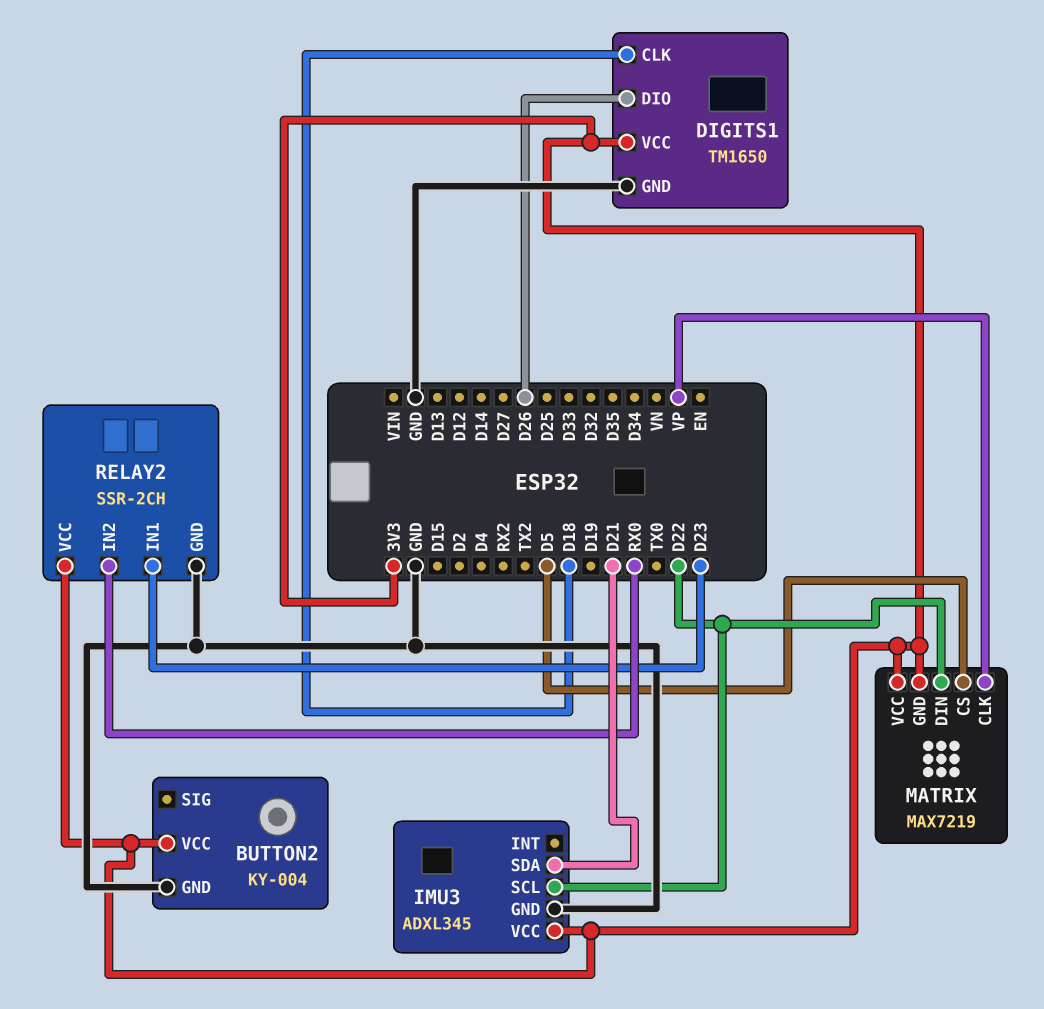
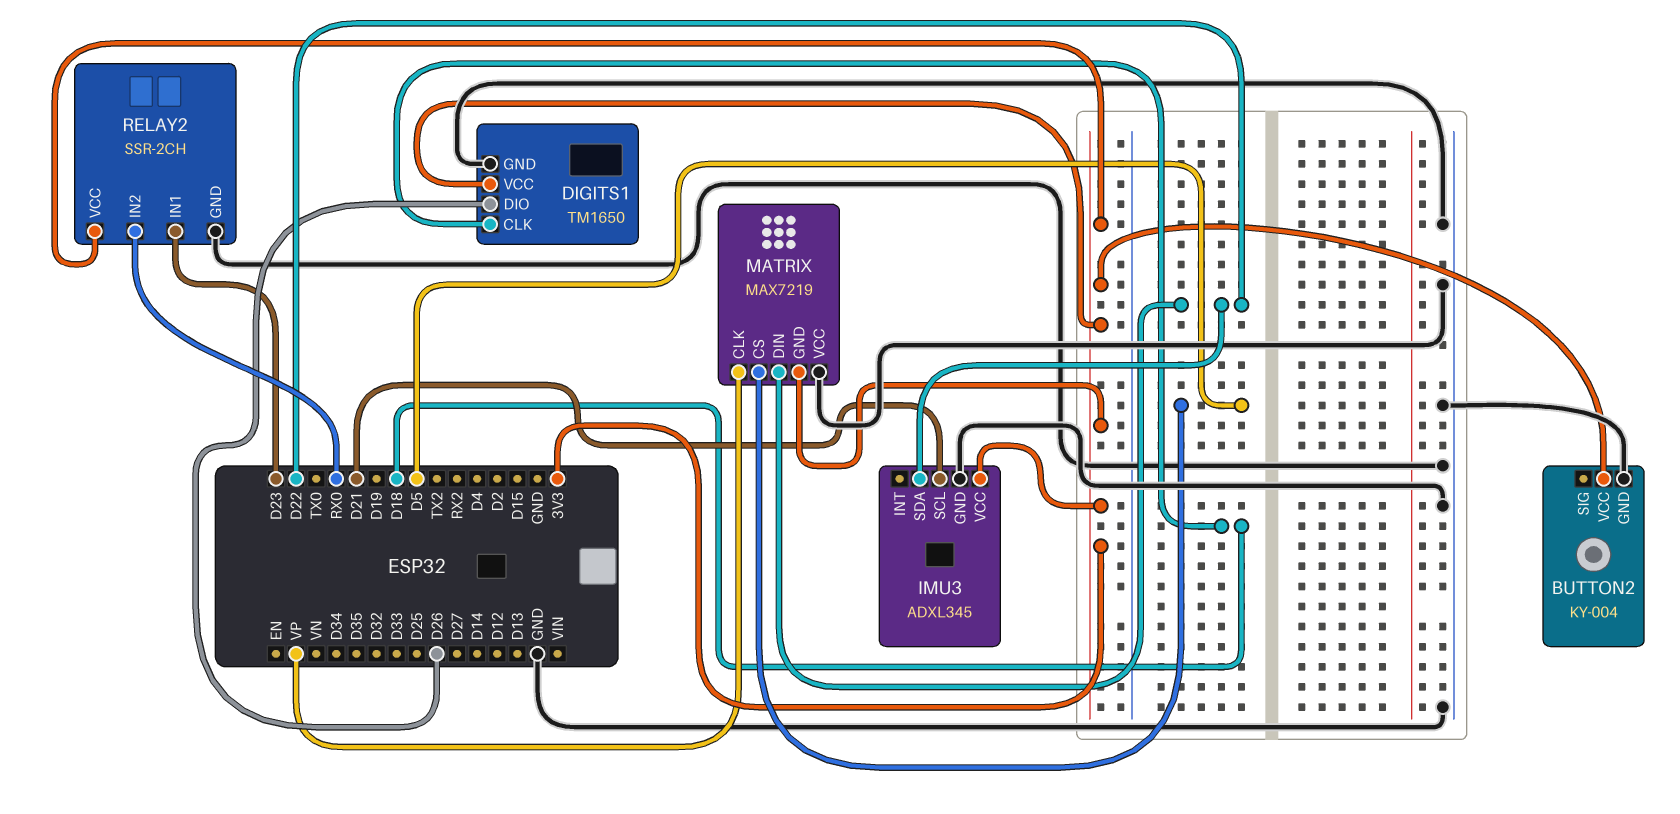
IMU3 pin SCL: D22 -> D21
IMU3 pin SDA: D21 -> D22
MATRIX pin VCC: 3V3 -> GND

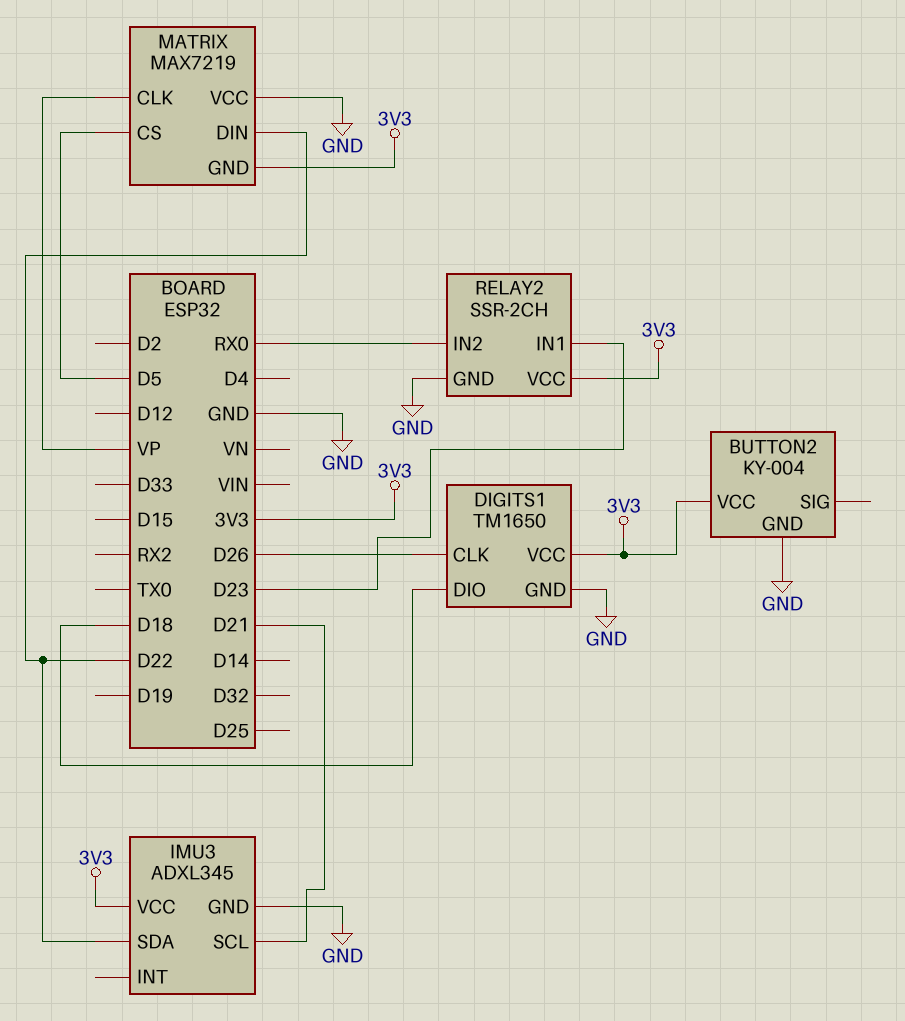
DIGITS1 pin CLK: D18 -> D26
DIGITS1 pin DIO: D26 -> D18

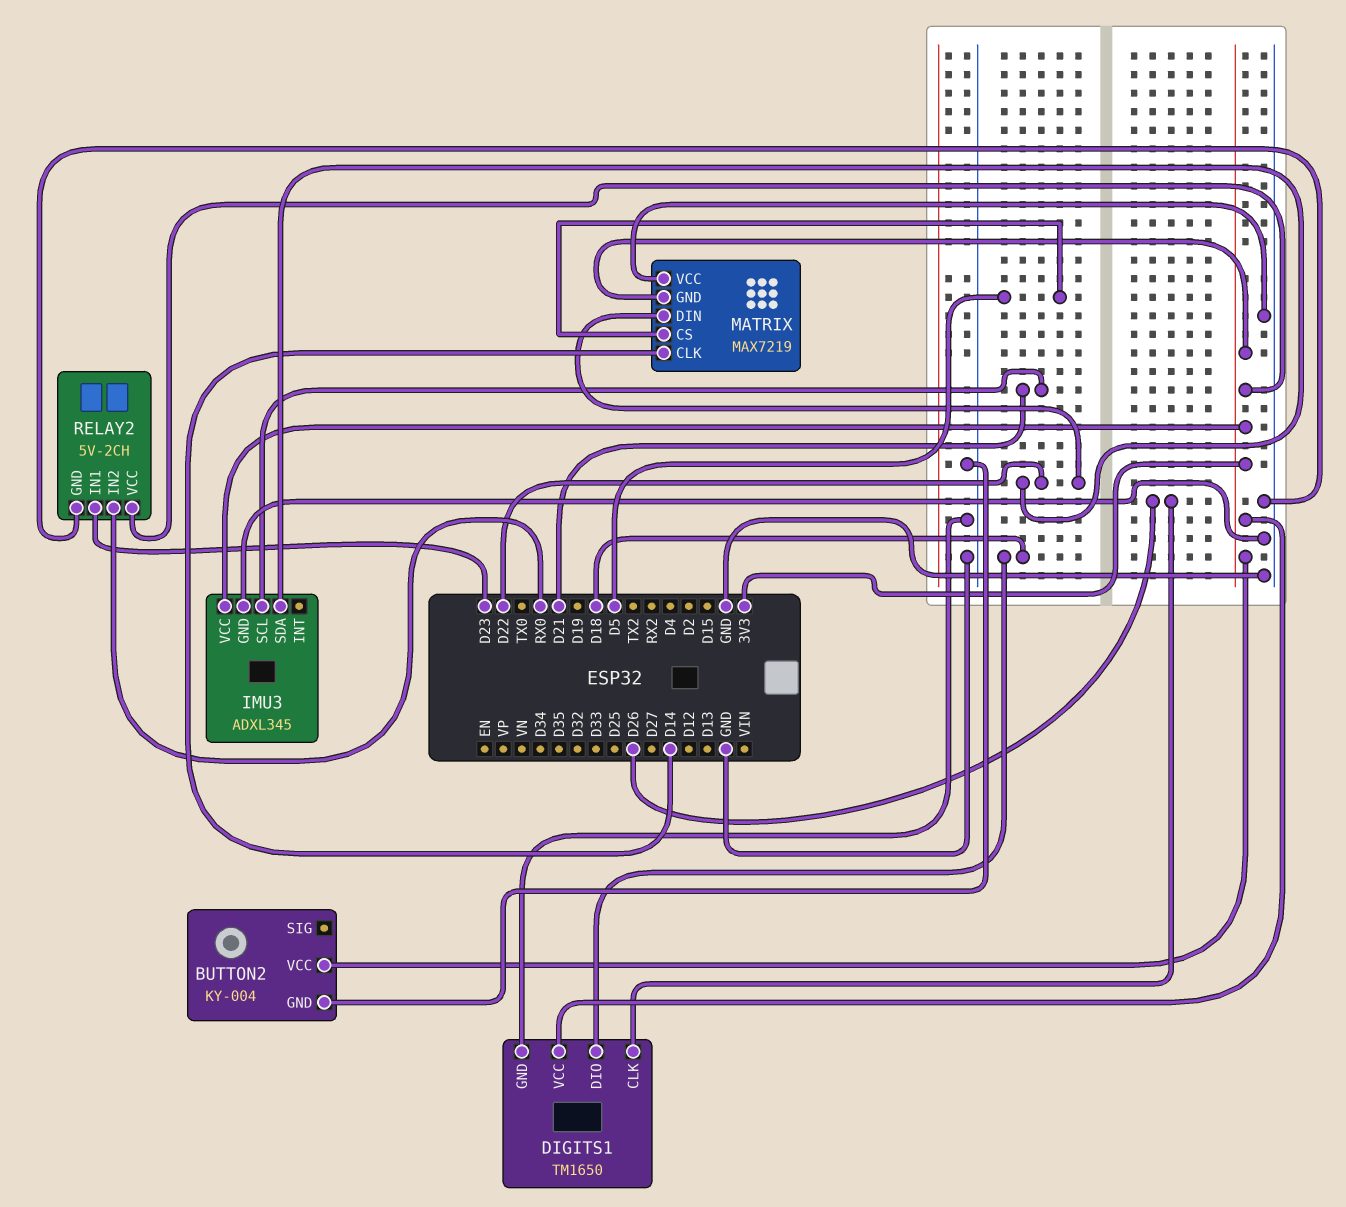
MATRIX pin CLK: VP -> D14
RELAY2: SSR-2CH -> 5V-2CH

